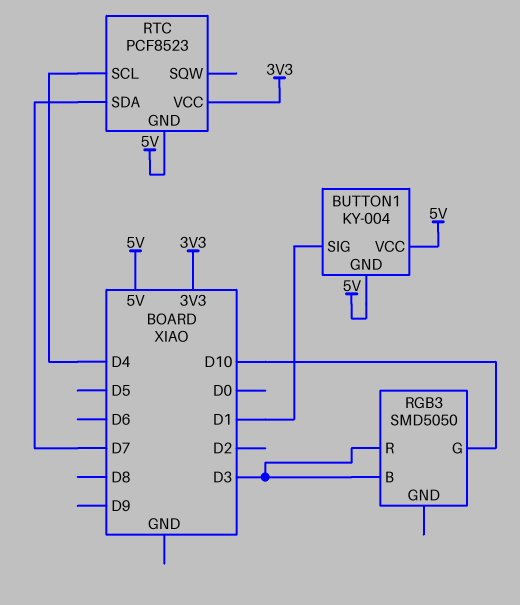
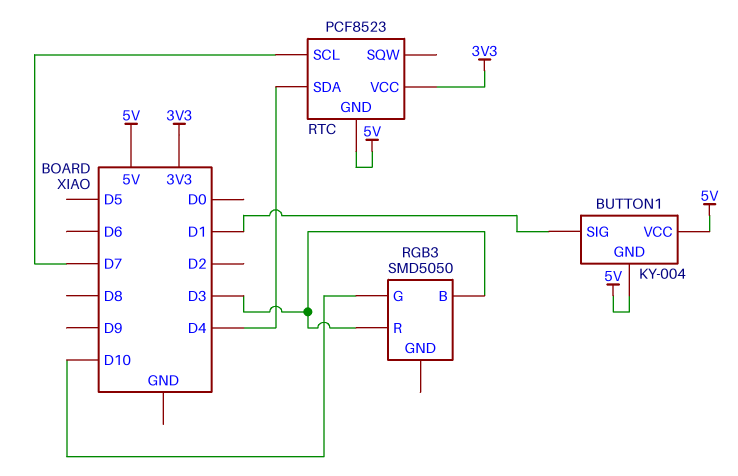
RTC pin SCL: D4 -> D7
RTC pin SDA: D7 -> D4

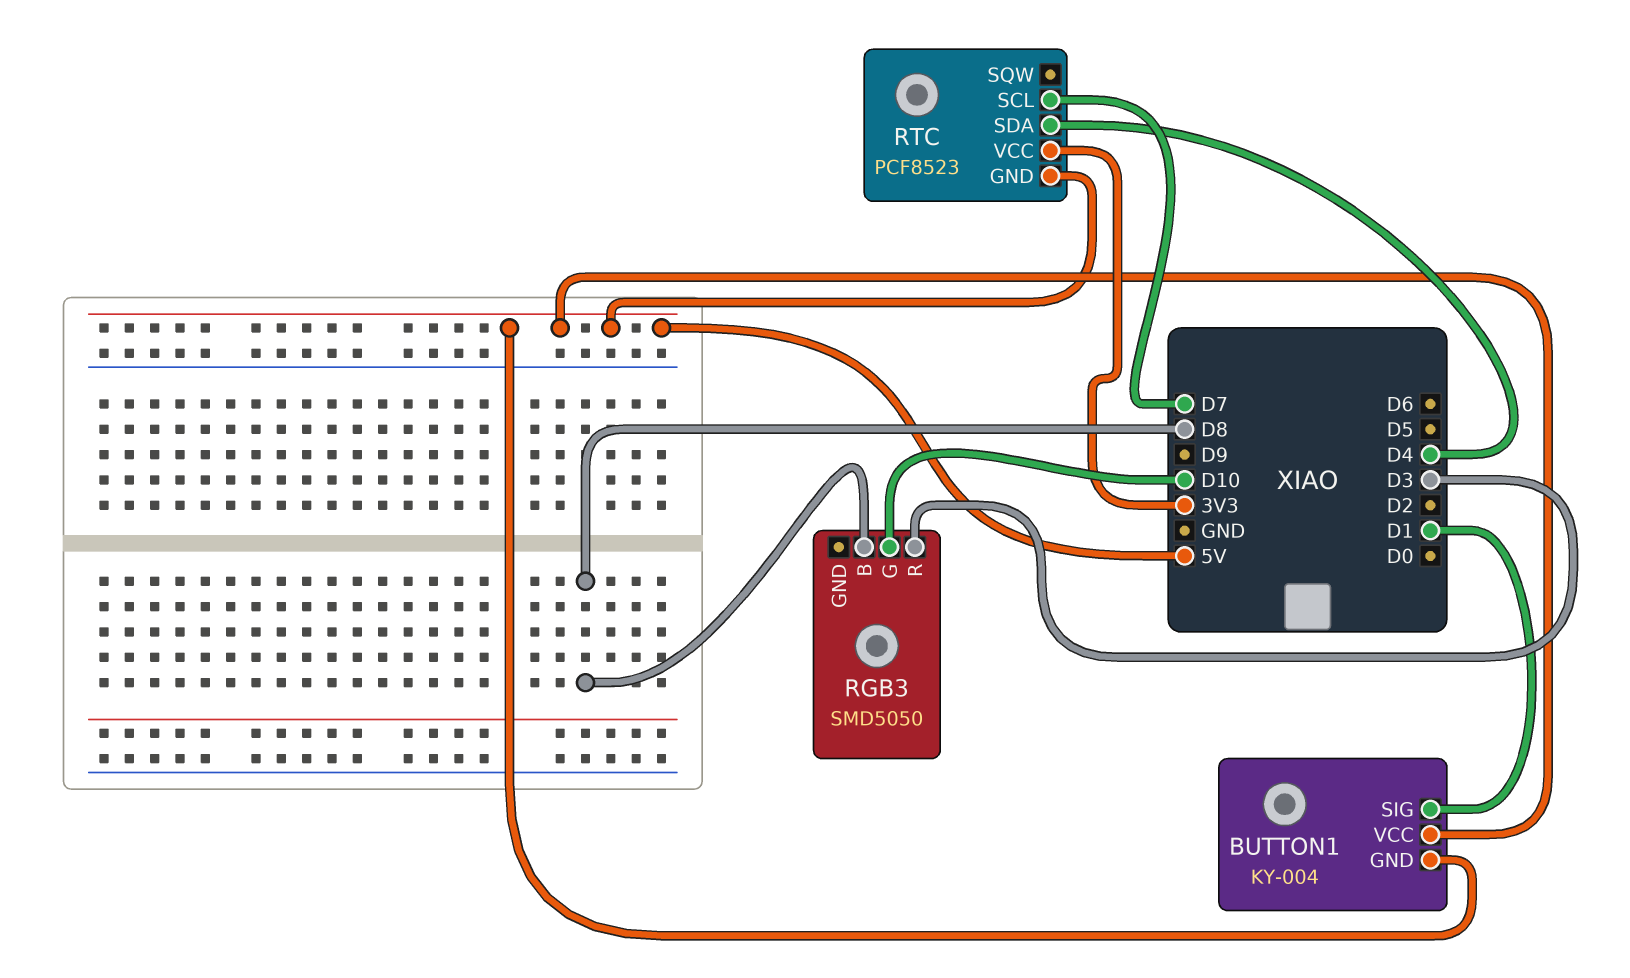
RGB3 pin B: D3 -> D8

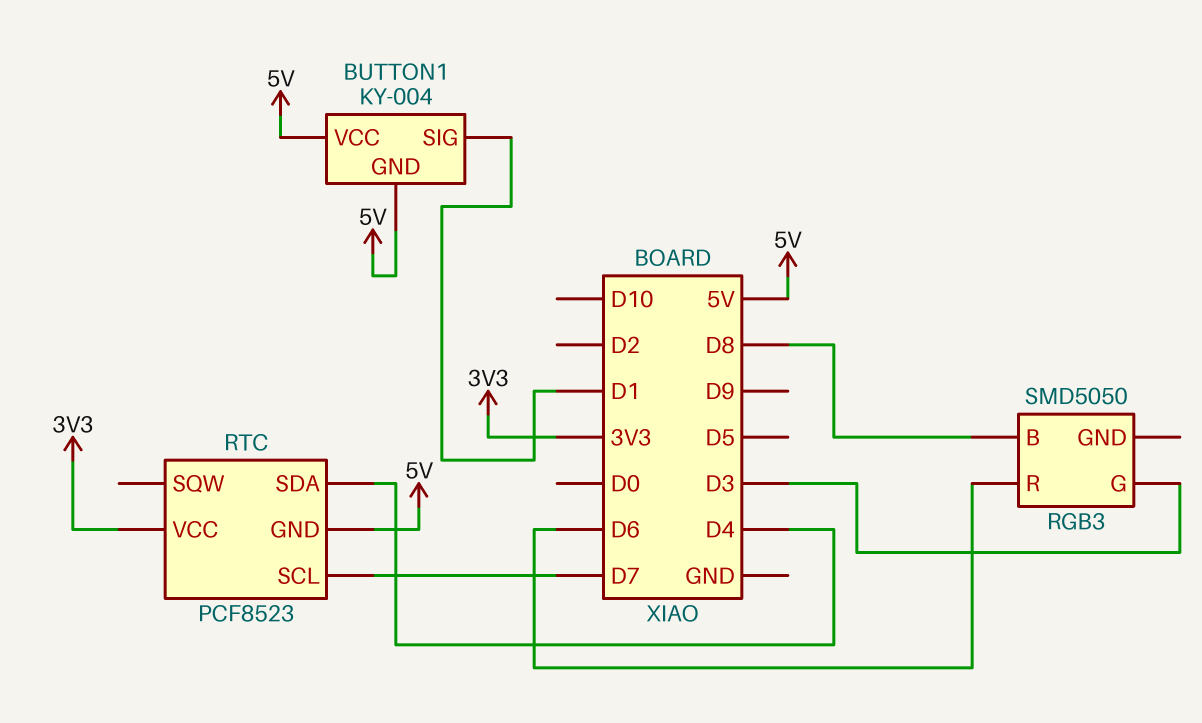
RGB3 pin G: D10 -> D3
RGB3 pin R: D3 -> D6

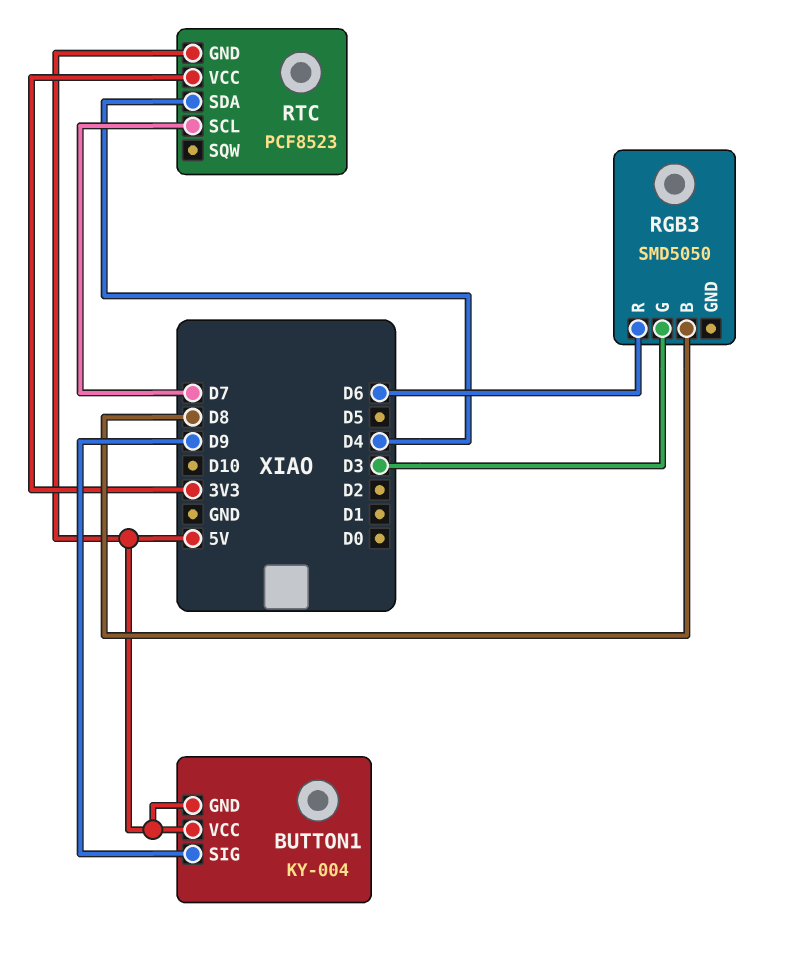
BUTTON1 pin SIG: D1 -> D9

